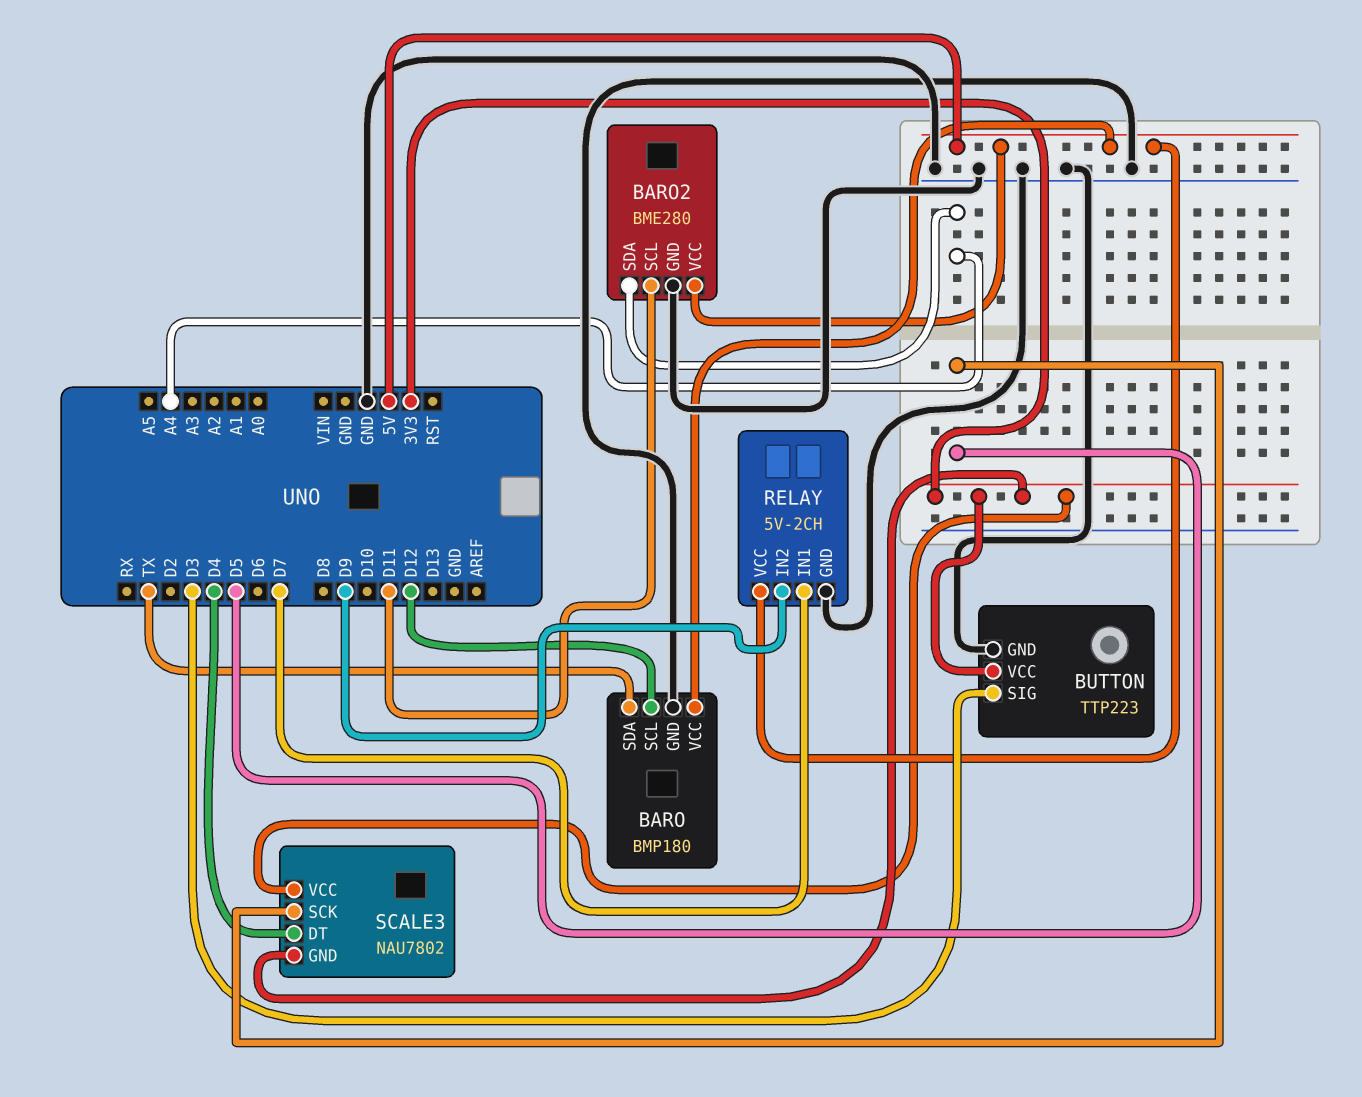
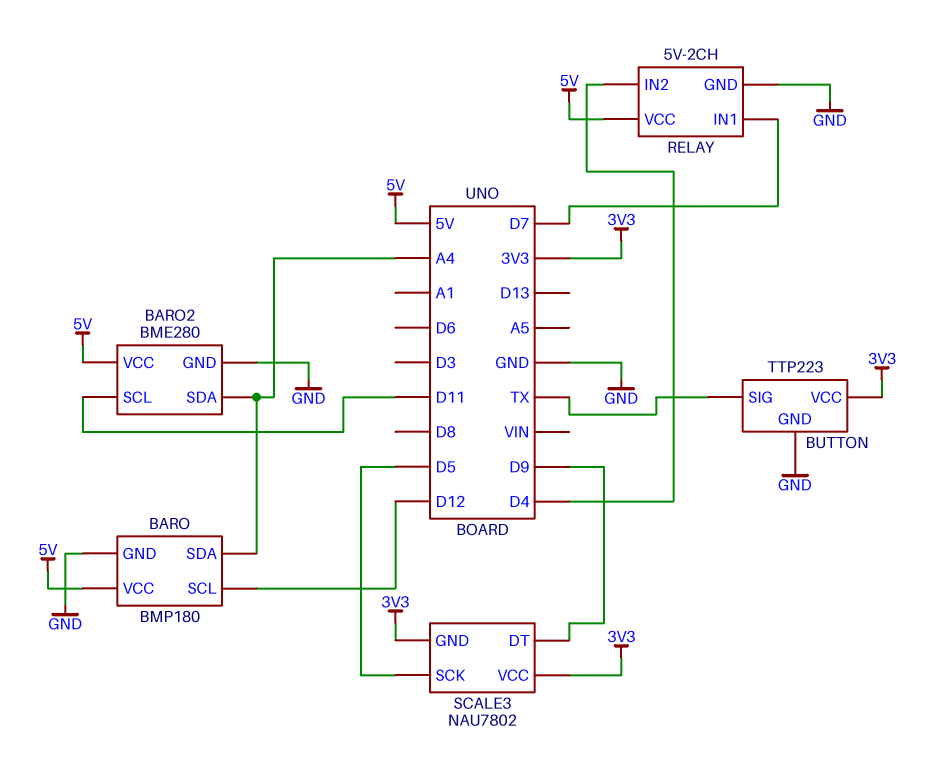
BARO pin SDA: TX -> A4
BUTTON pin SIG: D3 -> TX
RELAY pin IN2: D9 -> D4
SCALE3 pin DT: D4 -> D9

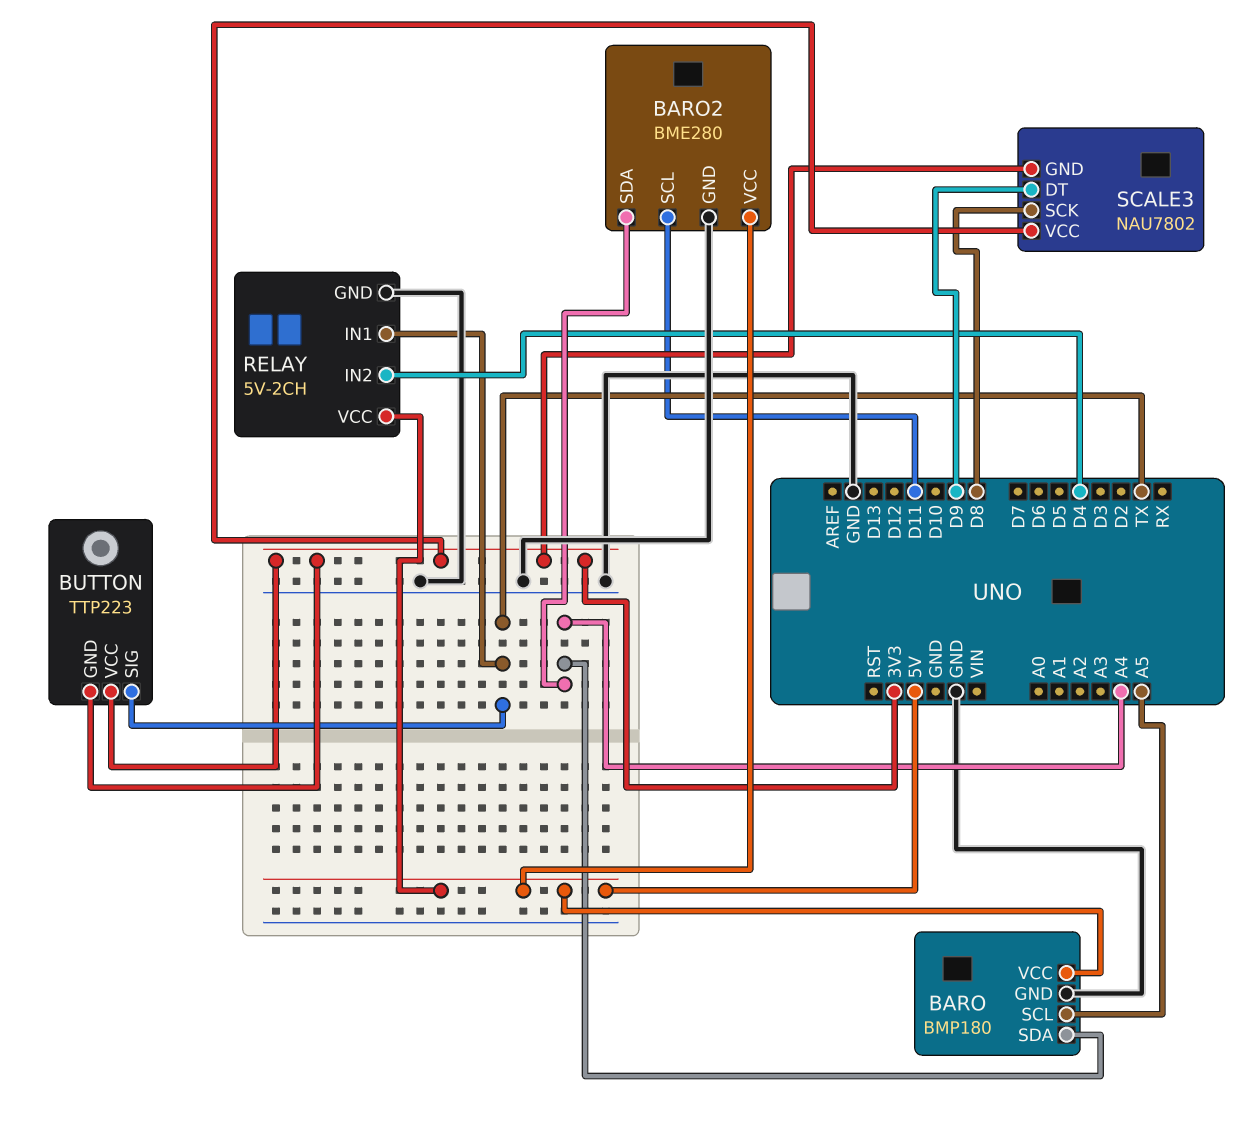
BARO pin SCL: D12 -> A5
BUTTON pin GND: GND -> 3V3
RELAY pin IN1: D7 -> TX
SCALE3 pin SCK: D5 -> D8

